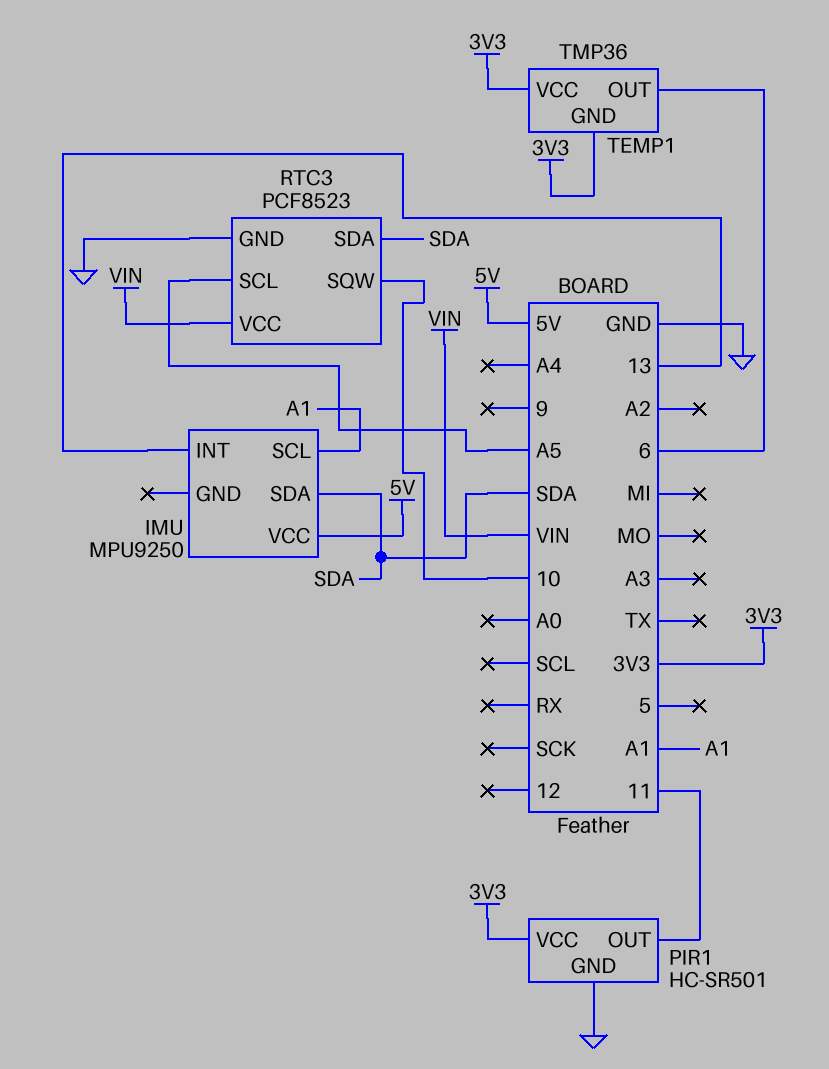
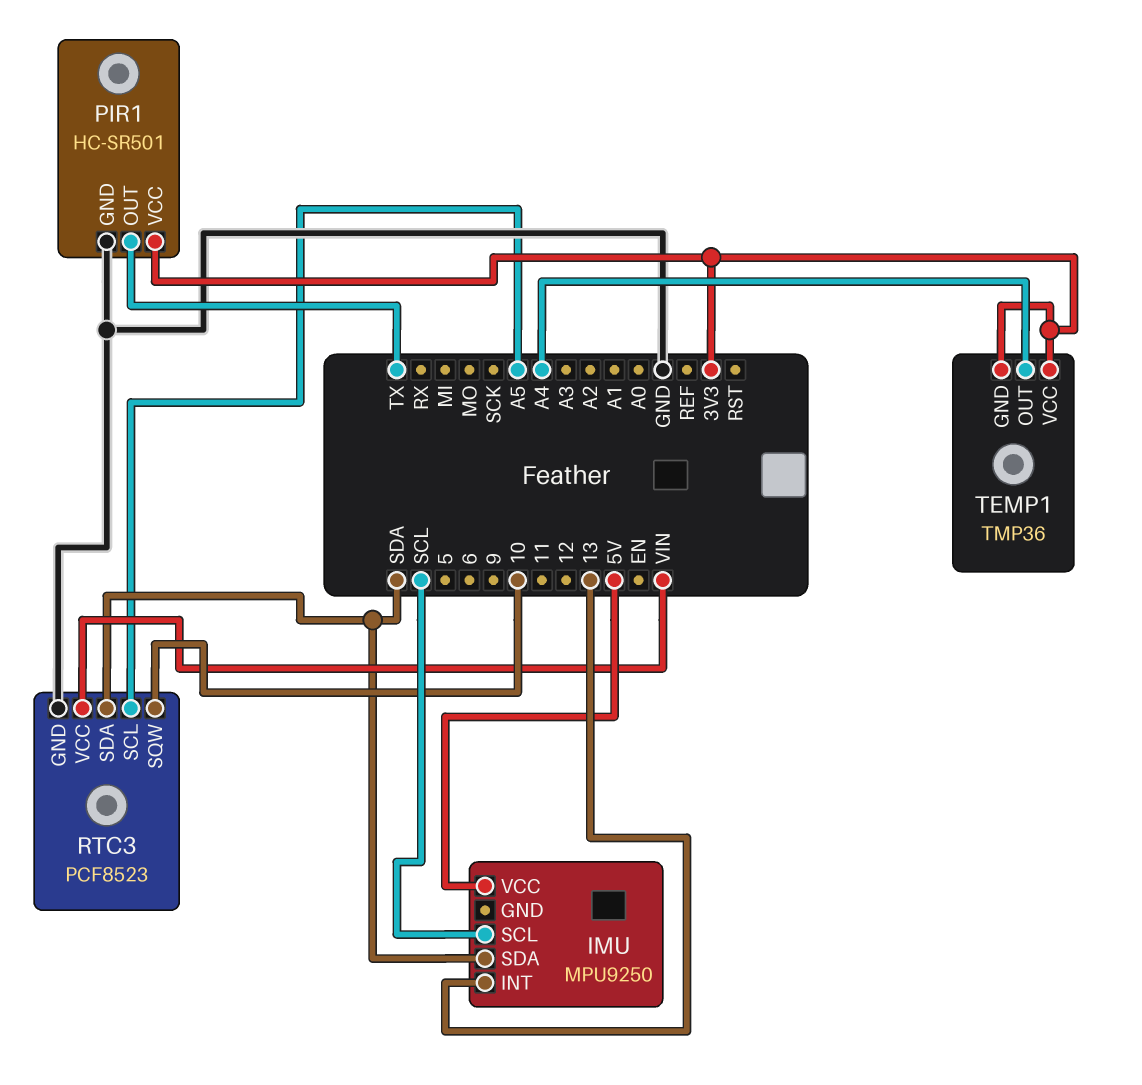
IMU pin SCL: A1 -> SCL
PIR1 pin OUT: 11 -> TX
TEMP1 pin OUT: 6 -> A4

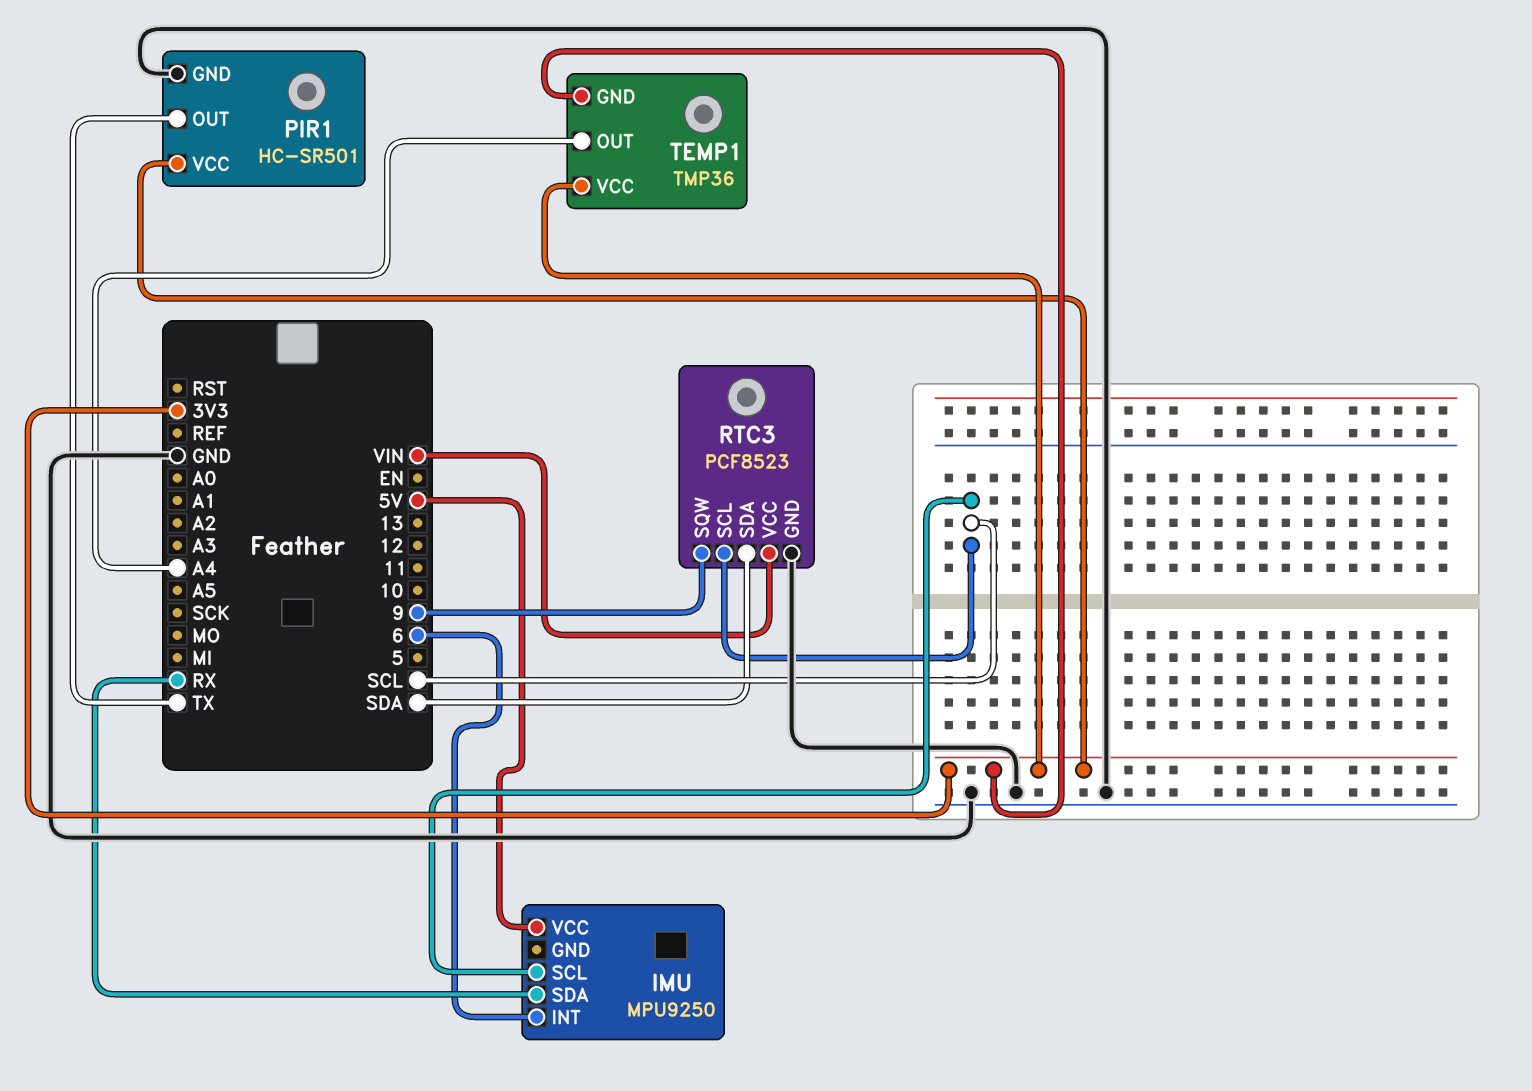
IMU pin INT: 13 -> 6
IMU pin SDA: SDA -> RX
RTC3 pin SCL: A5 -> SCL
RTC3 pin SQW: 10 -> 9

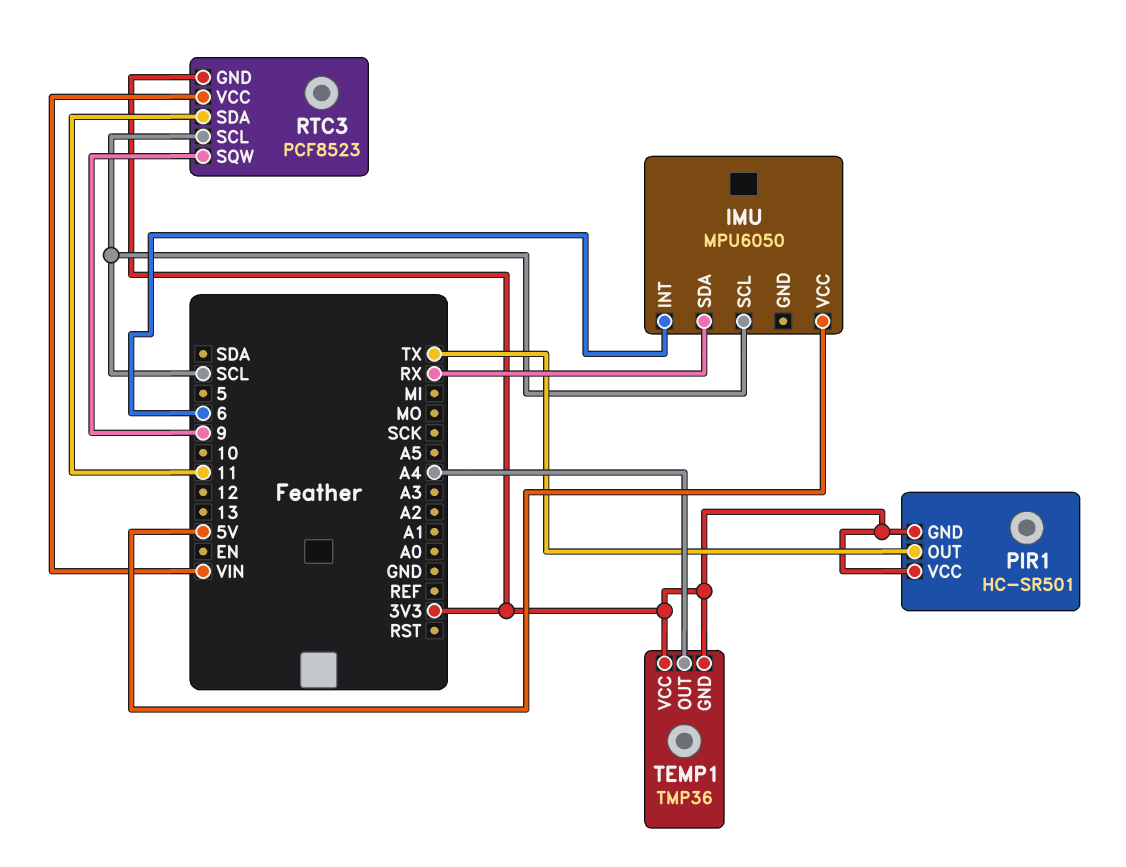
IMU: MPU9250 -> MPU6050
PIR1 pin GND: GND -> 3V3
RTC3 pin GND: GND -> 3V3
RTC3 pin SDA: SDA -> 11

